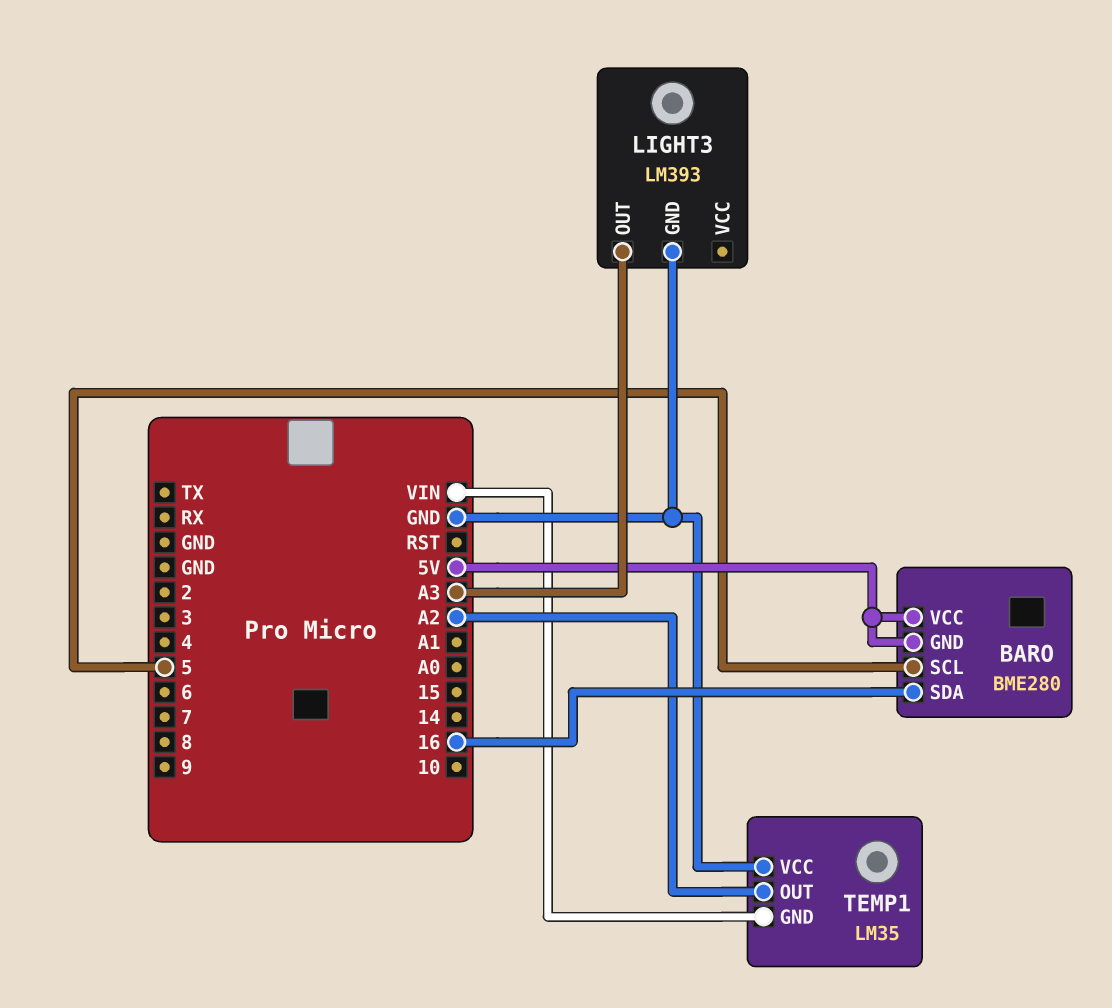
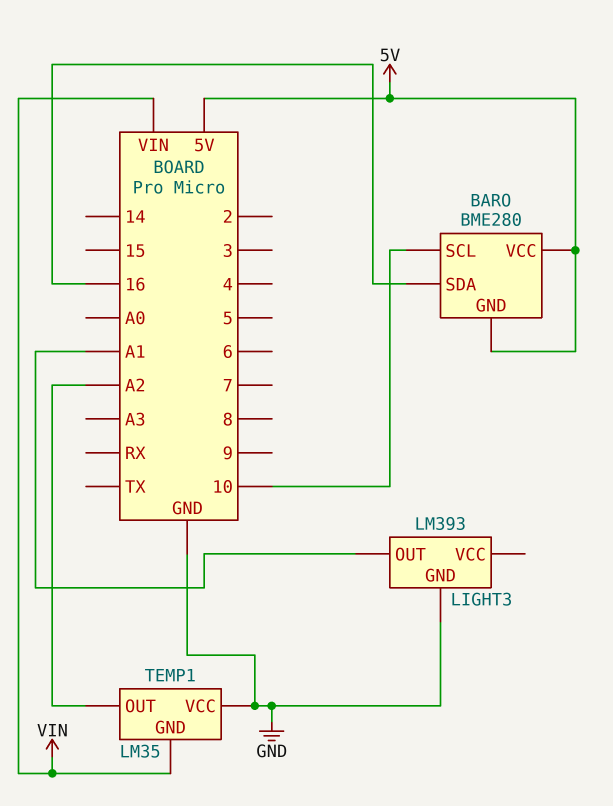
BARO pin SCL: 5 -> 10
LIGHT3 pin OUT: A3 -> A1

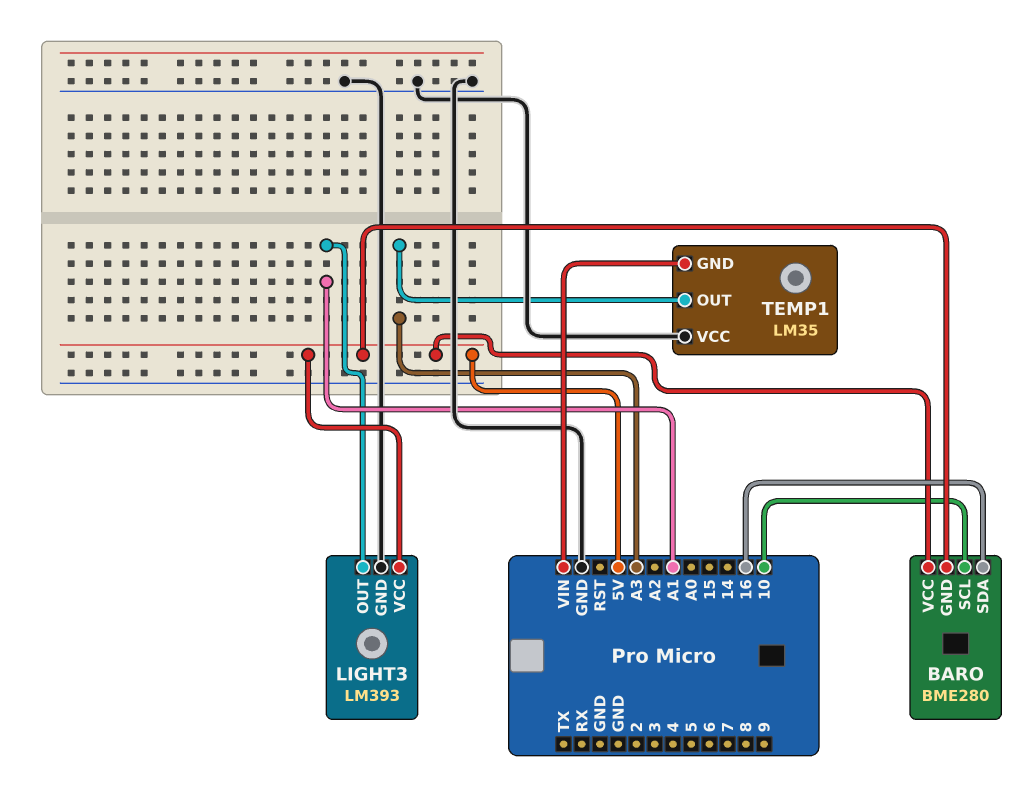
LIGHT3 pin VCC: none -> 5V
TEMP1 pin OUT: A2 -> A3

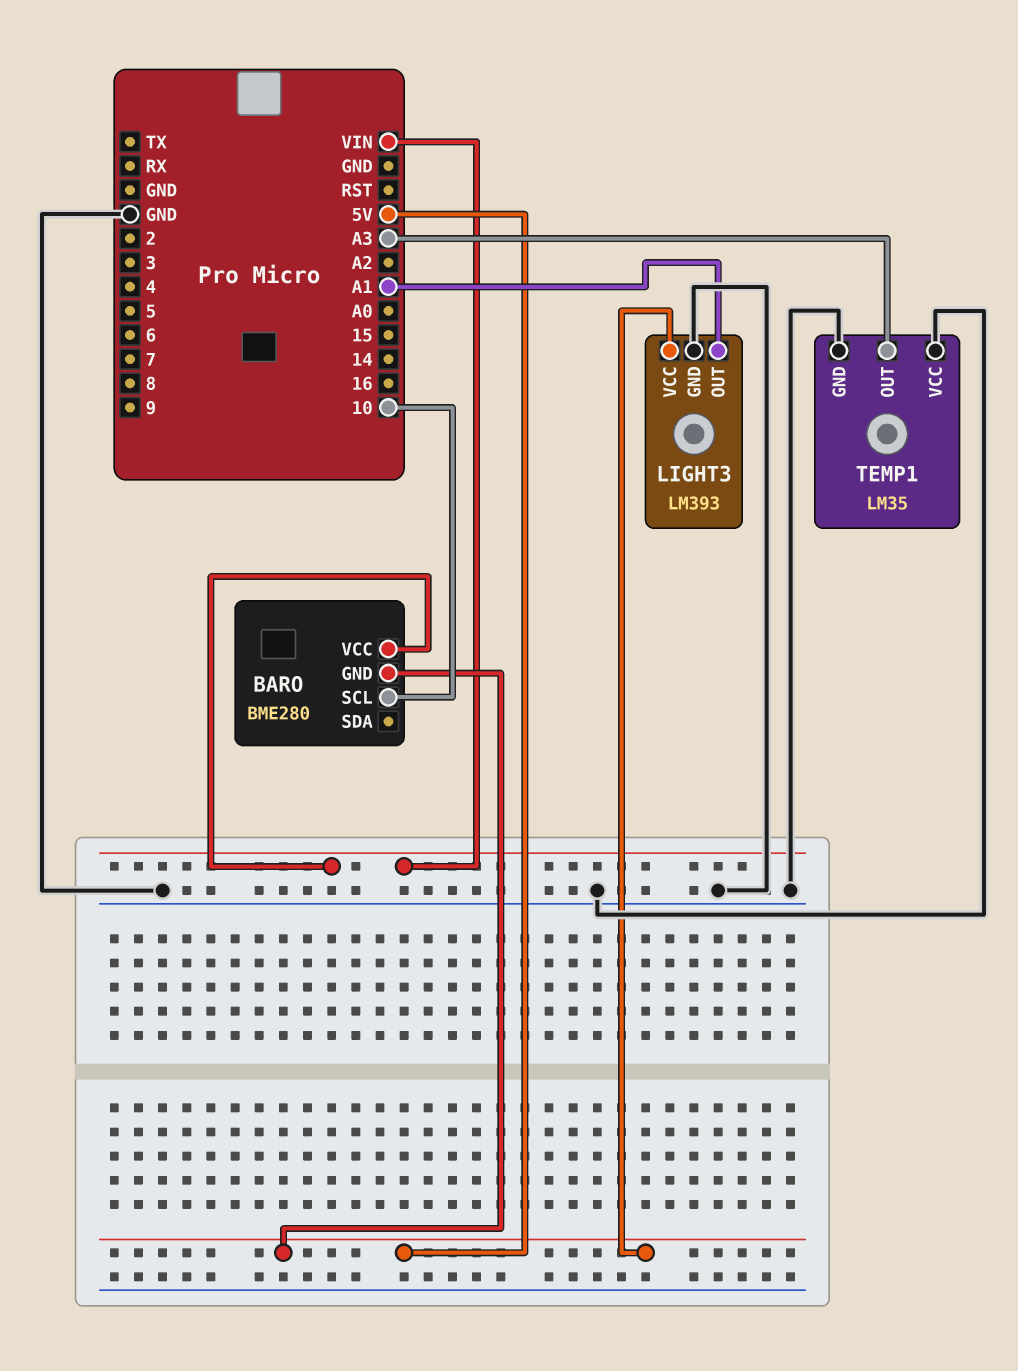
BARO pin SDA: 16 -> none
BARO pin VCC: 5V -> VIN
TEMP1 pin GND: VIN -> GND

